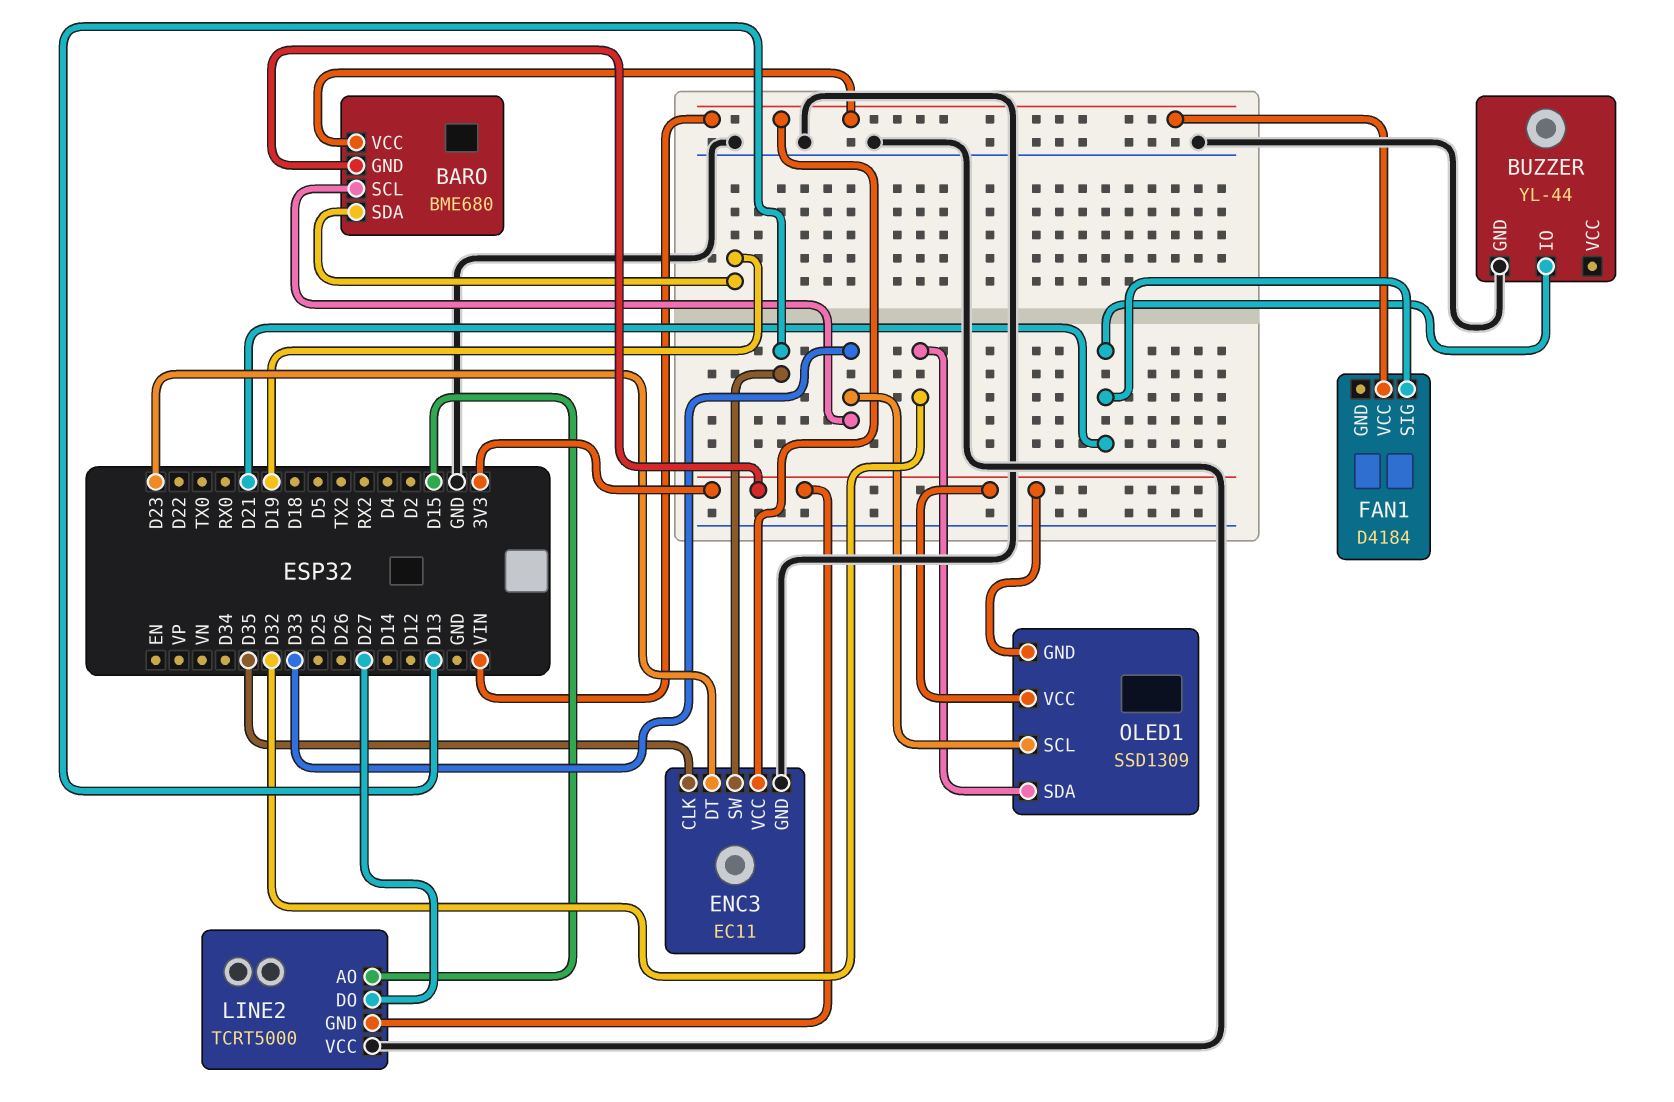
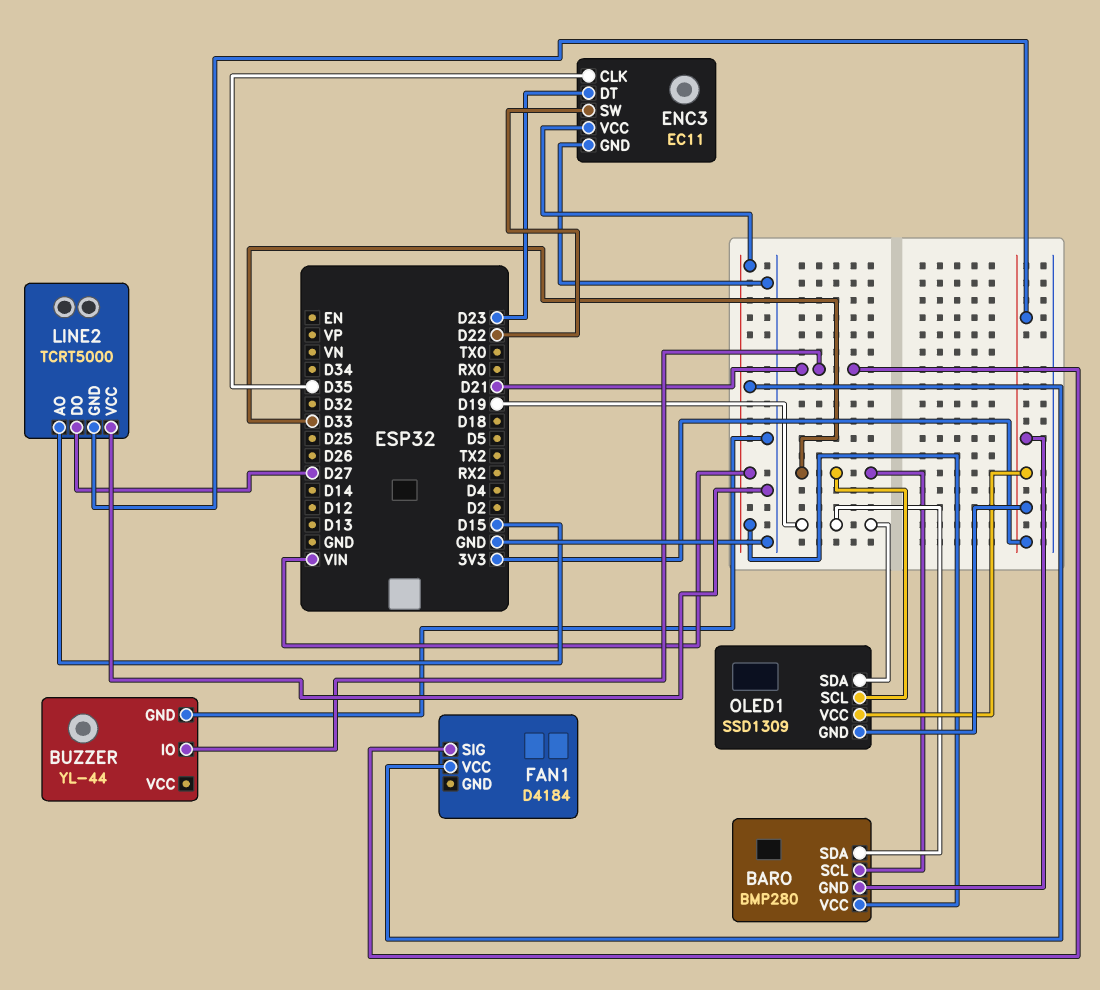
BARO: BME680 -> BMP280
ENC3 pin SW: D13 -> D22
OLED1 pin SDA: D32 -> D19

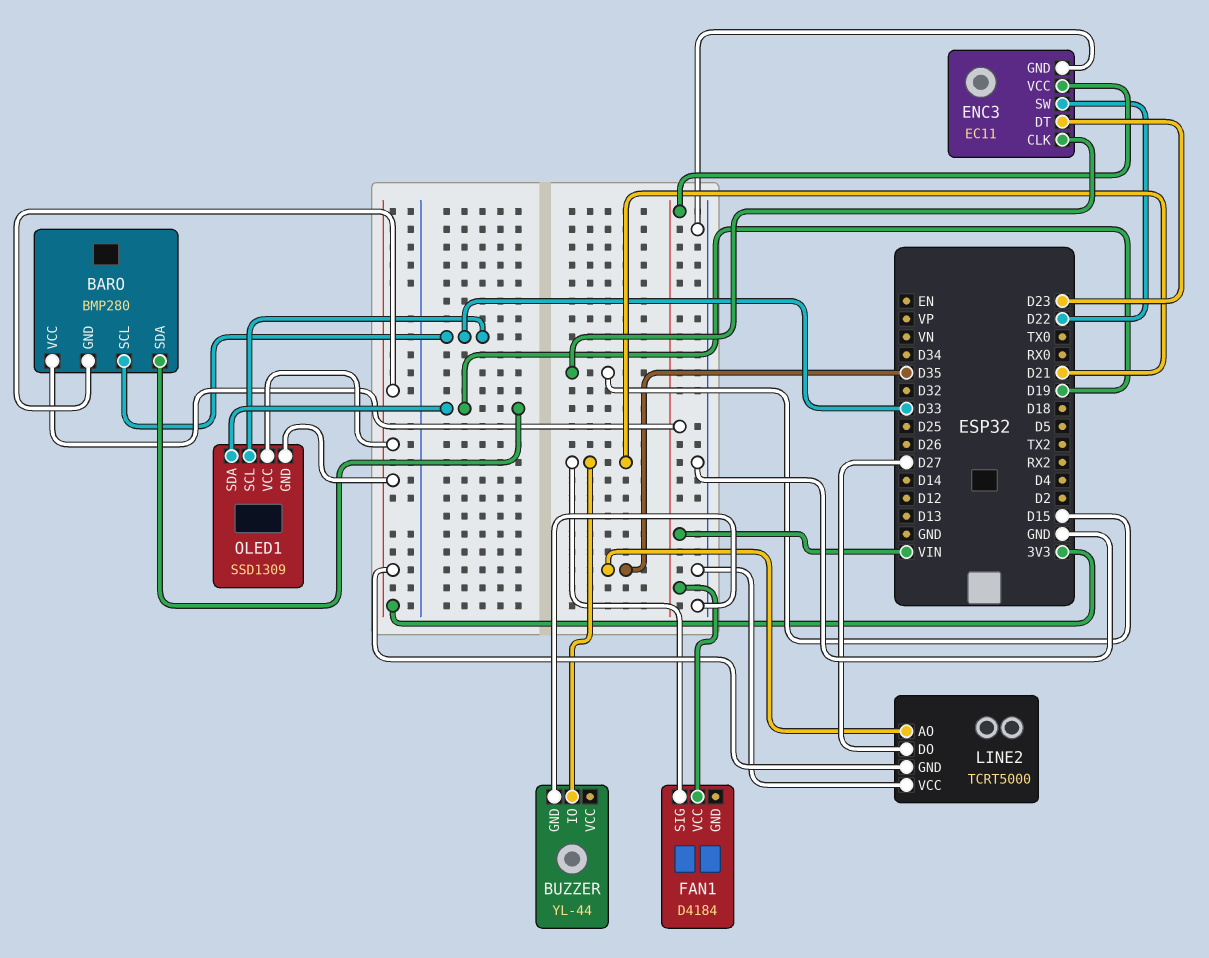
ENC3 pin CLK: D35 -> D15
LINE2 pin AO: D15 -> D35

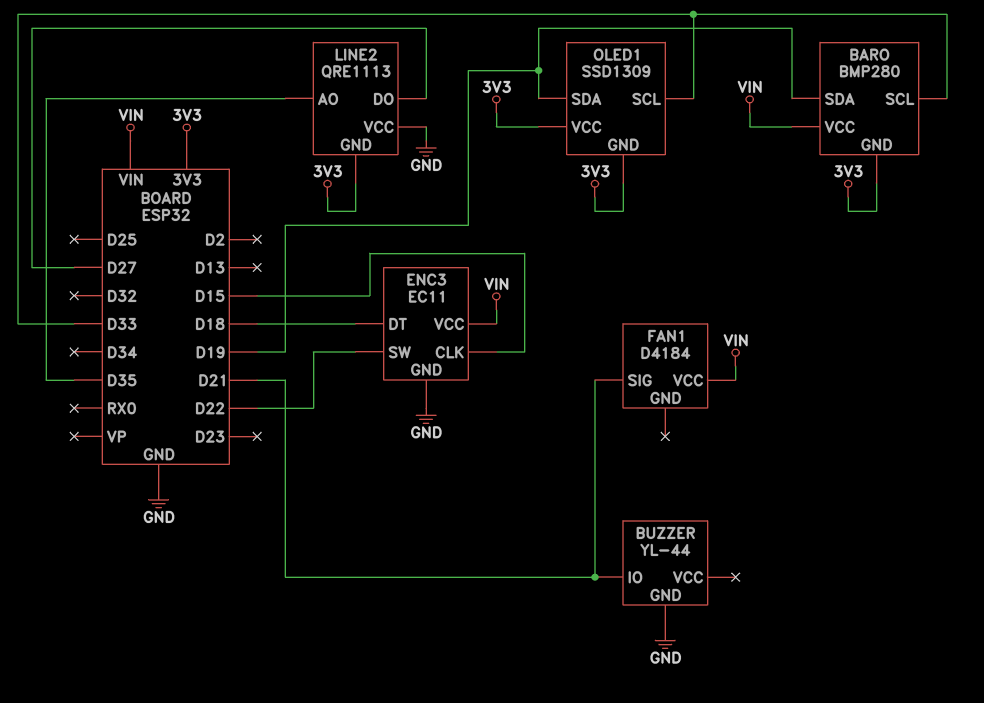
ENC3 pin DT: D23 -> D18
LINE2: TCRT5000 -> QRE1113

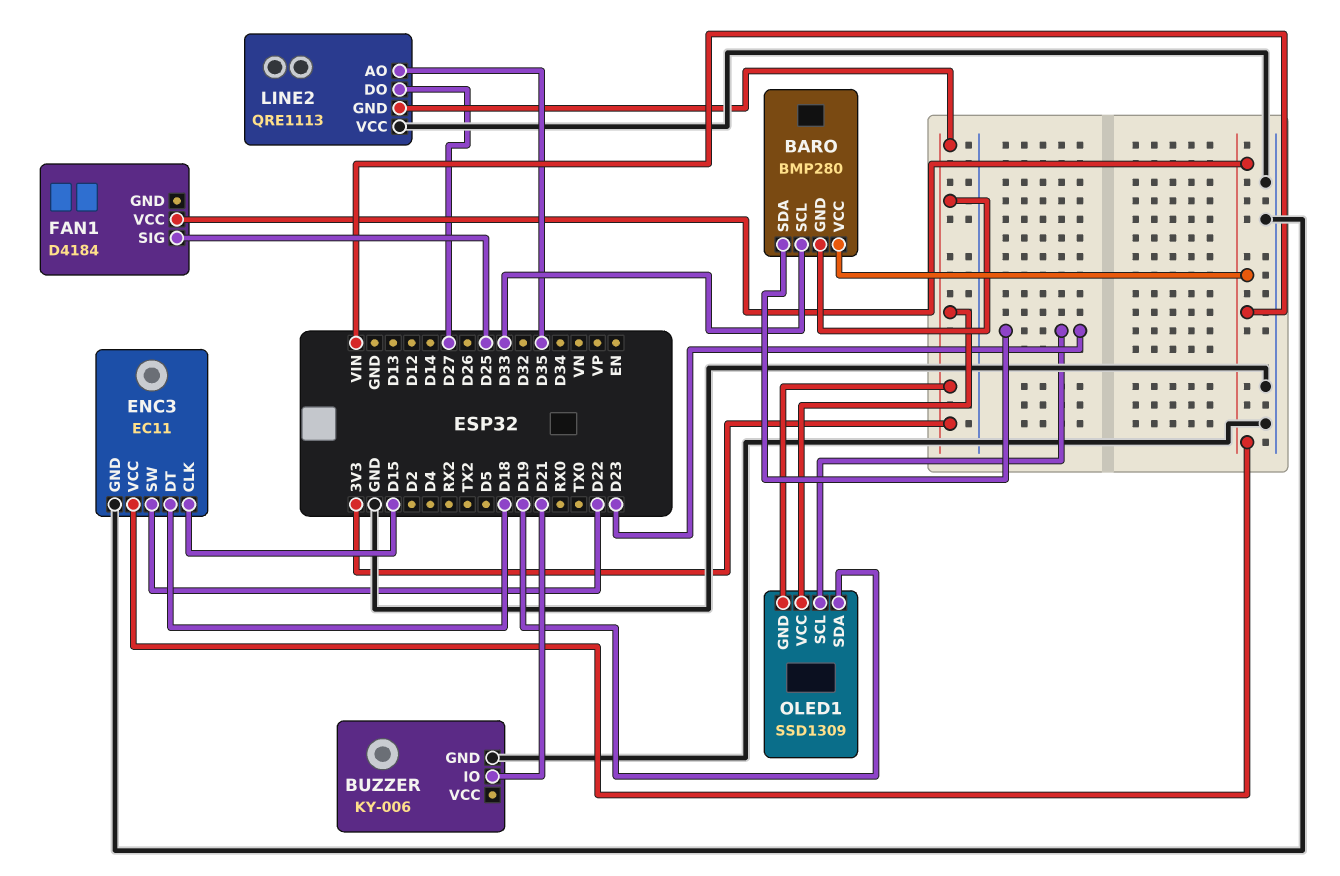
BARO pin SDA: D19 -> D23
BUZZER: YL-44 -> KY-006
FAN1 pin SIG: D21 -> D25
OLED1 pin SCL: D33 -> D23

